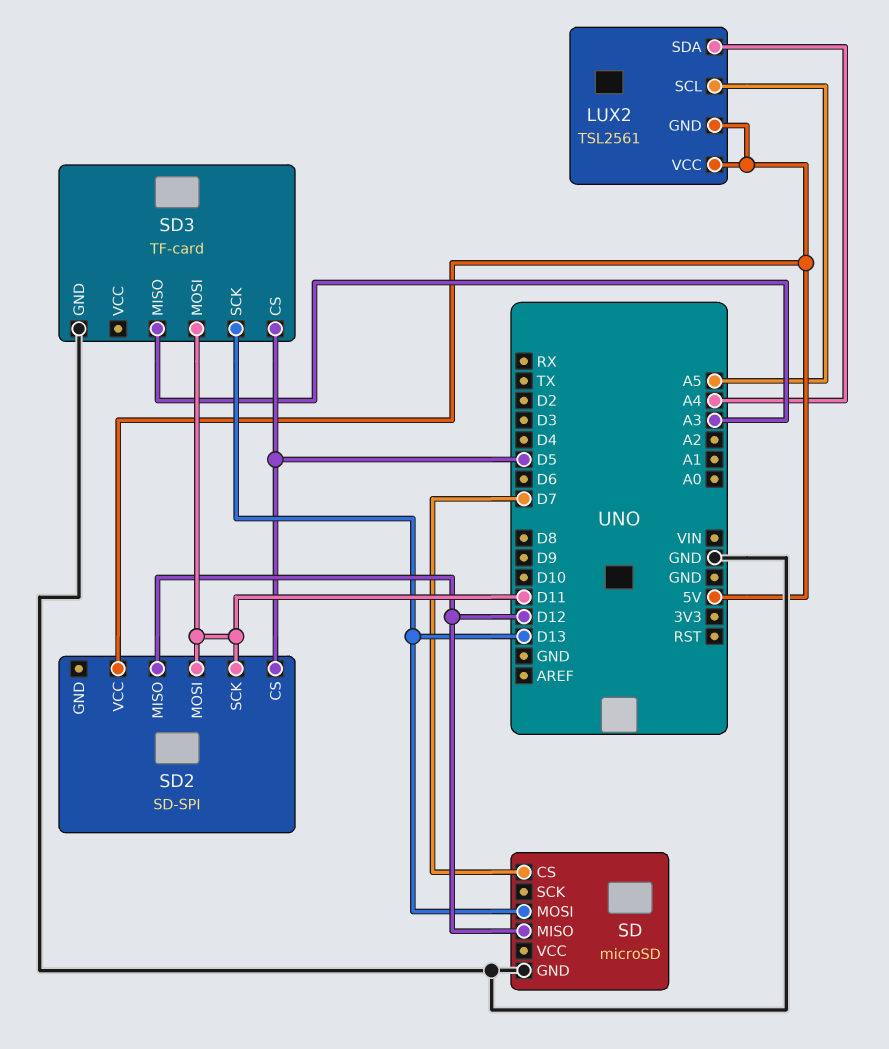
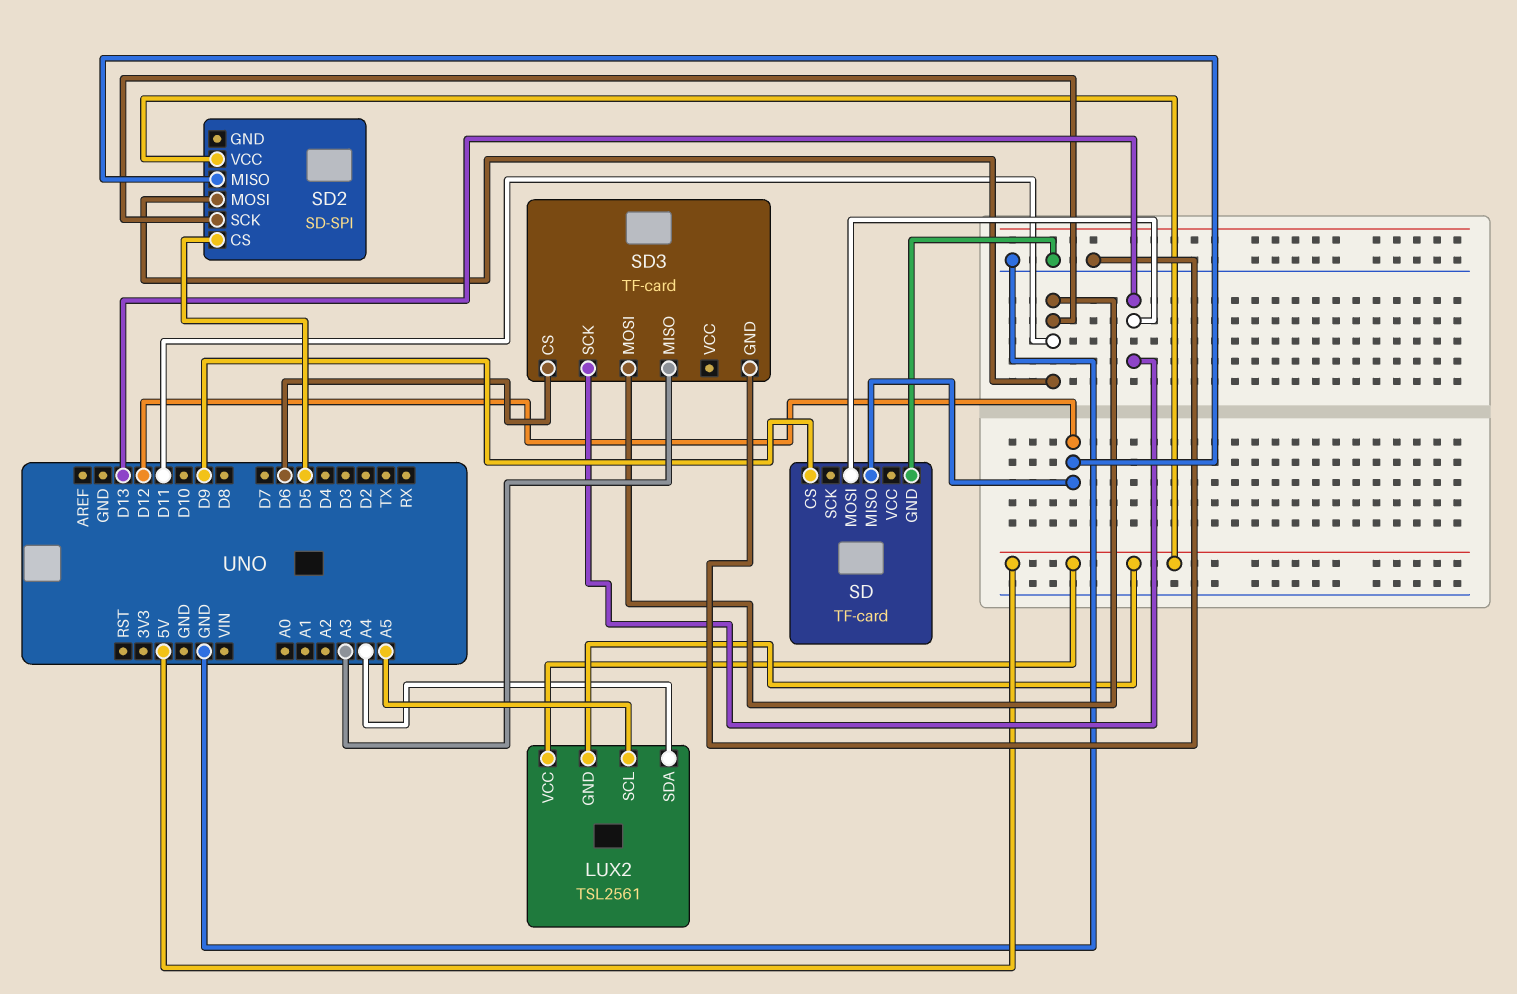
SD: microSD -> TF-card
SD pin CS: D7 -> D9
SD3 pin CS: D5 -> D6

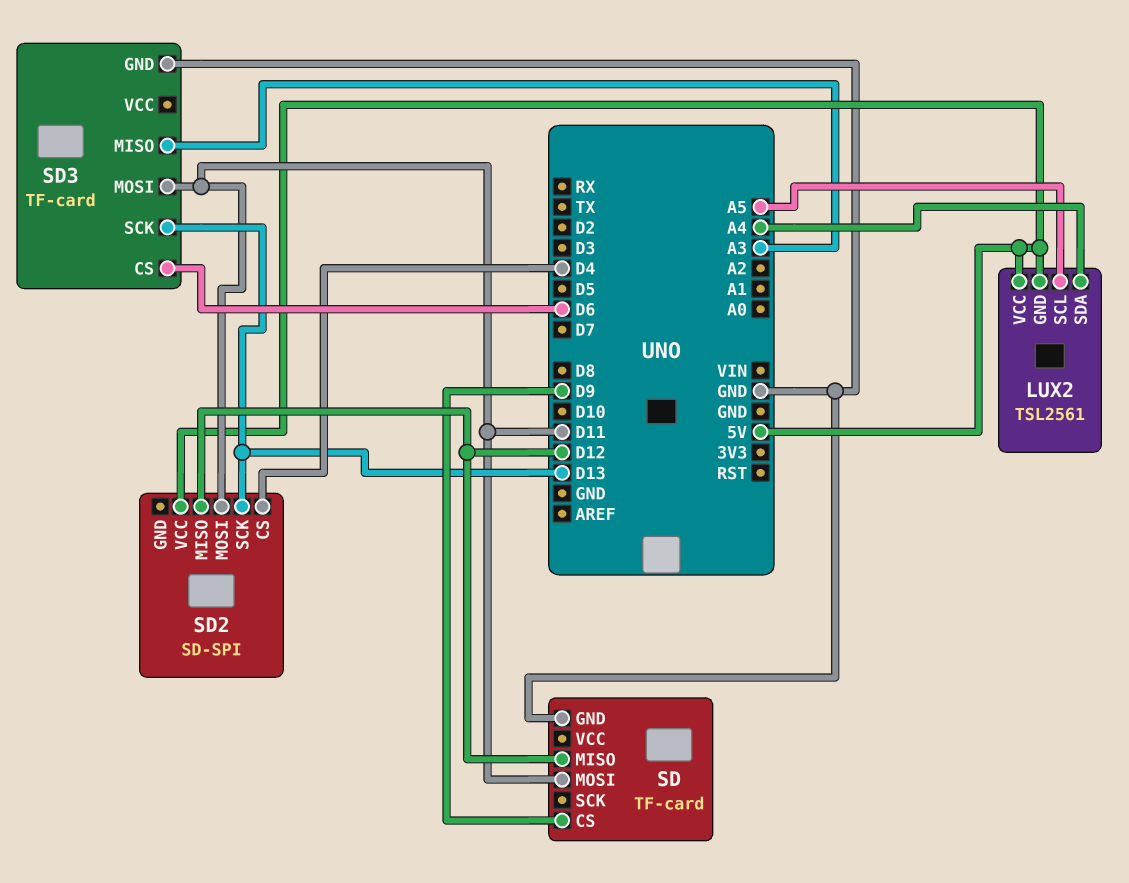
SD pin MOSI: D13 -> D11
SD2 pin CS: D5 -> D4
SD2 pin SCK: D11 -> D13

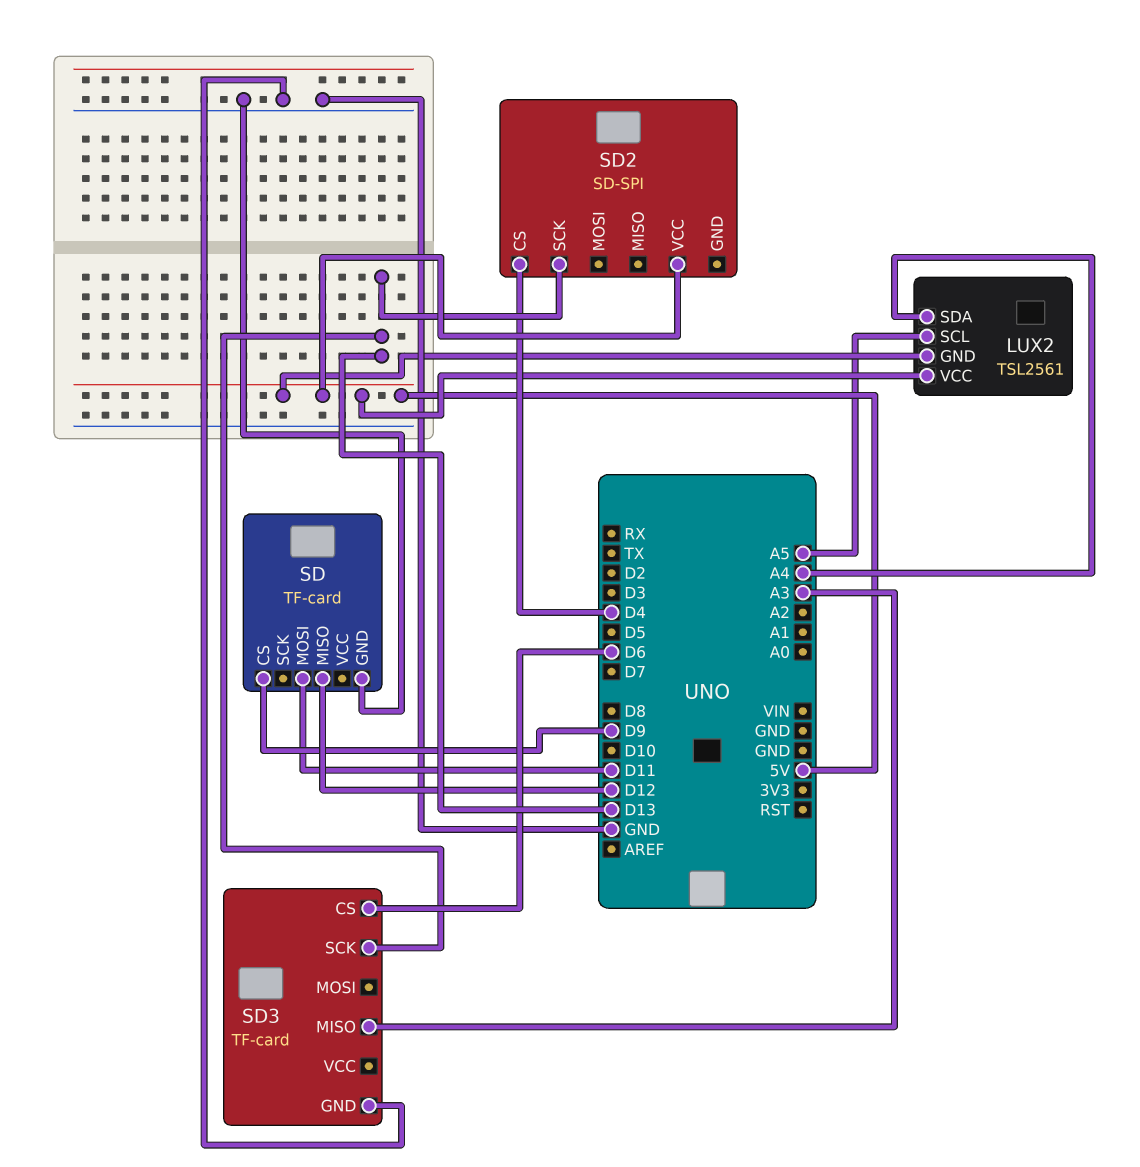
SD2 pin MISO: D12 -> none
SD2 pin MOSI: D11 -> none
SD3 pin MOSI: D11 -> none

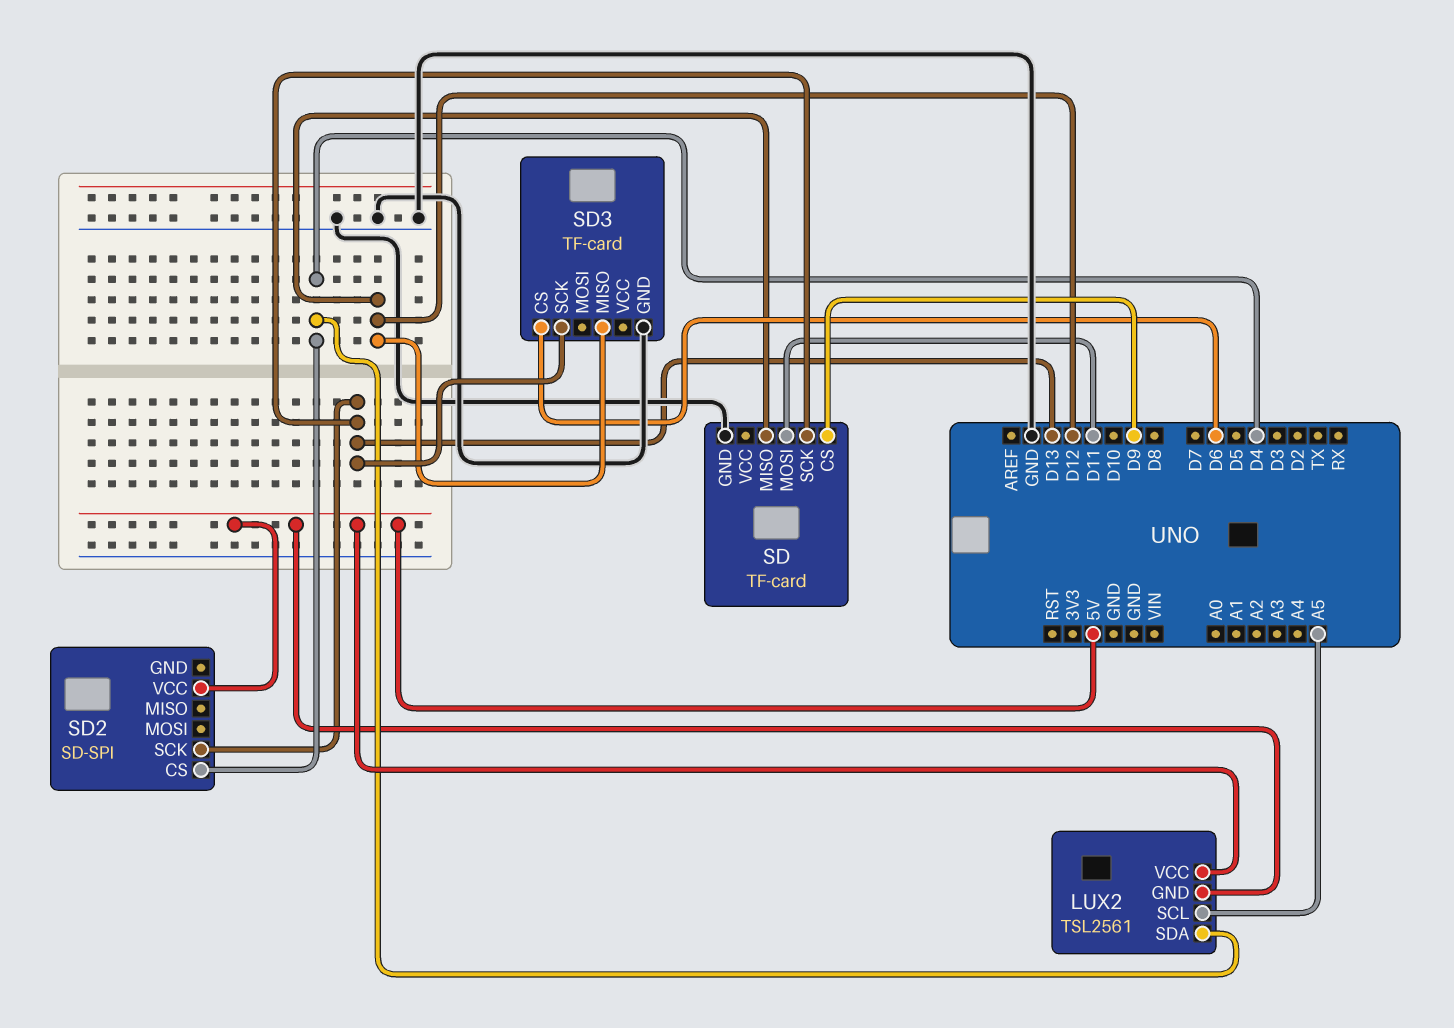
LUX2 pin SDA: A4 -> D4
SD pin SCK: none -> D13
SD3 pin MISO: A3 -> D12

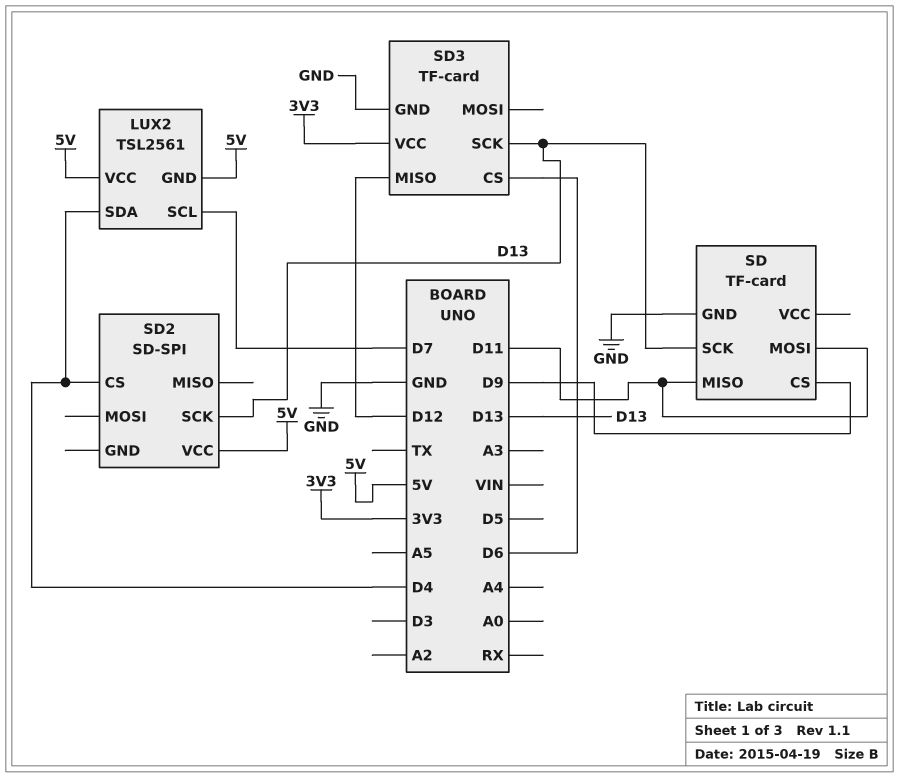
LUX2 pin SCL: A5 -> D7
SD pin MISO: D12 -> D11
SD3 pin VCC: none -> 3V3

